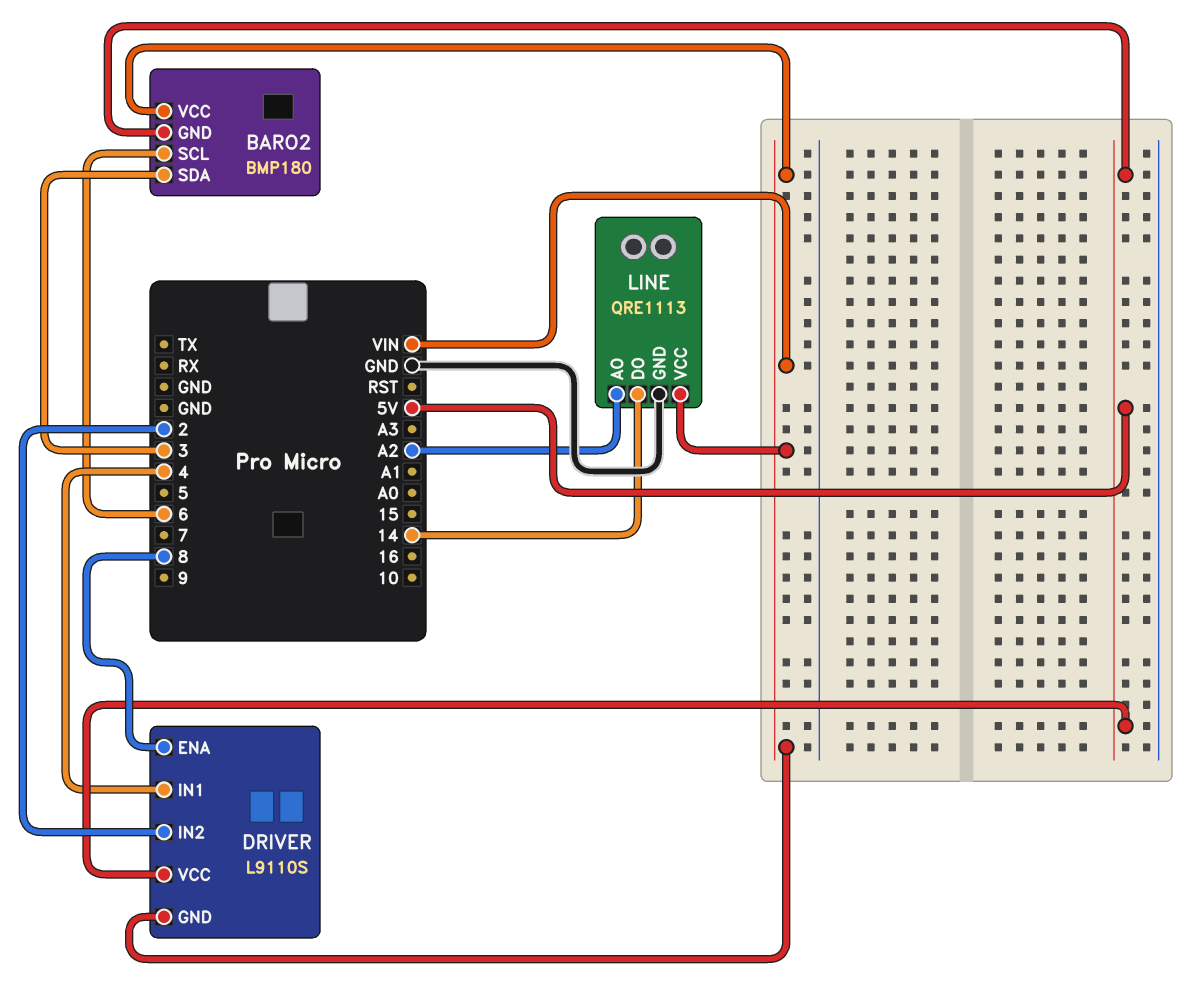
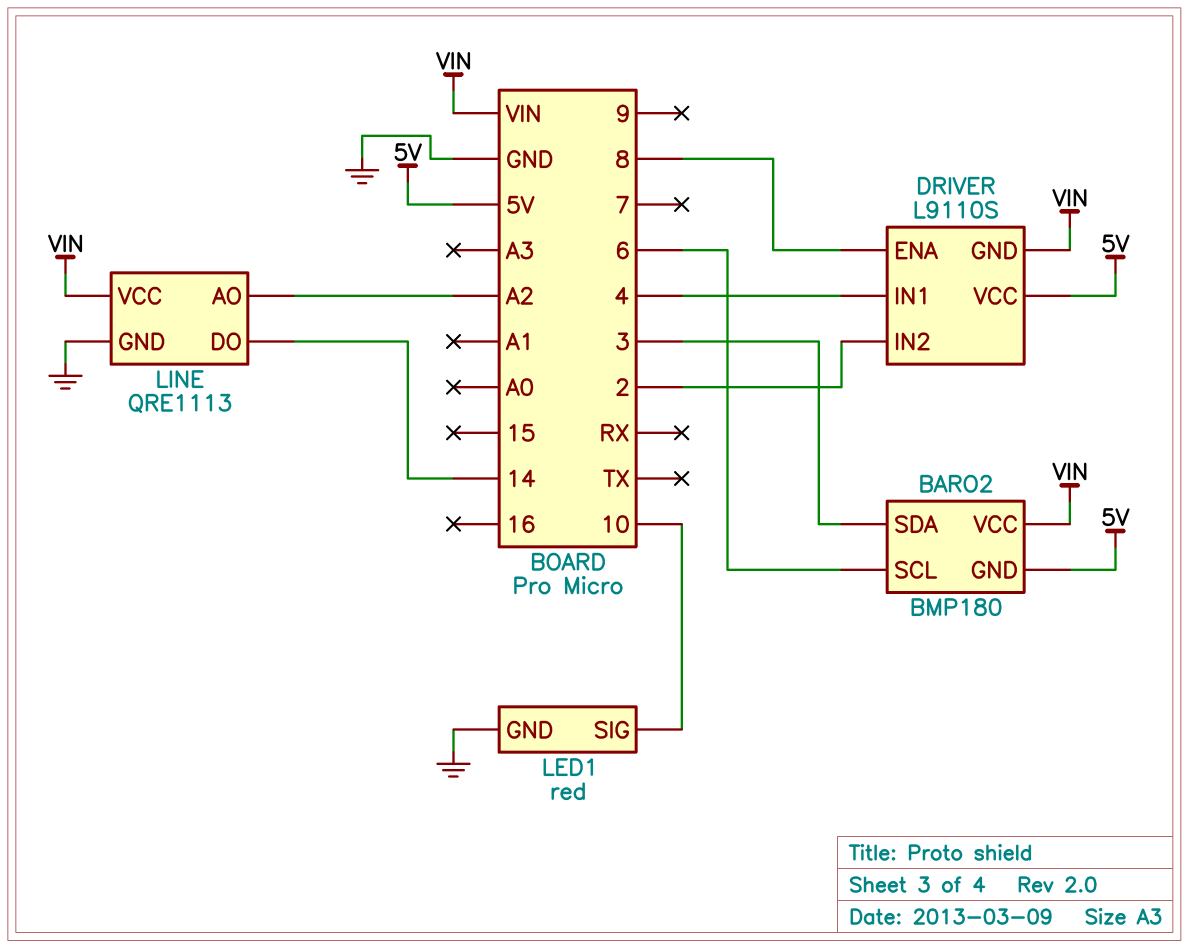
LED1: none -> red
LED1 pin GND: none -> GND
LED1 pin SIG: none -> 10

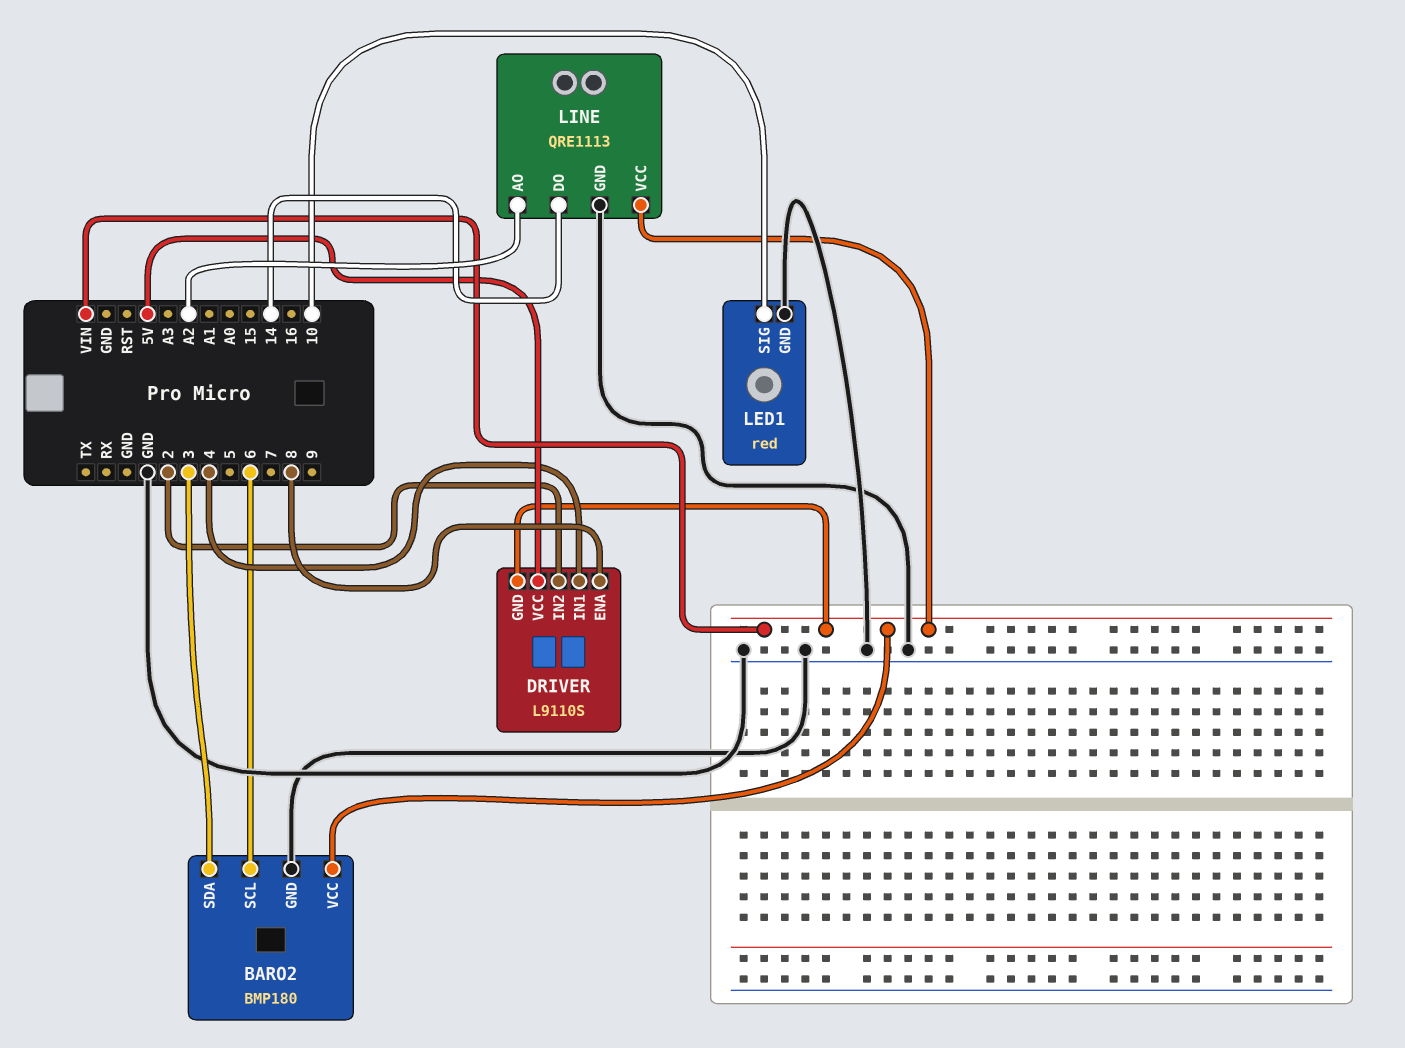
BARO2 pin GND: 5V -> GND

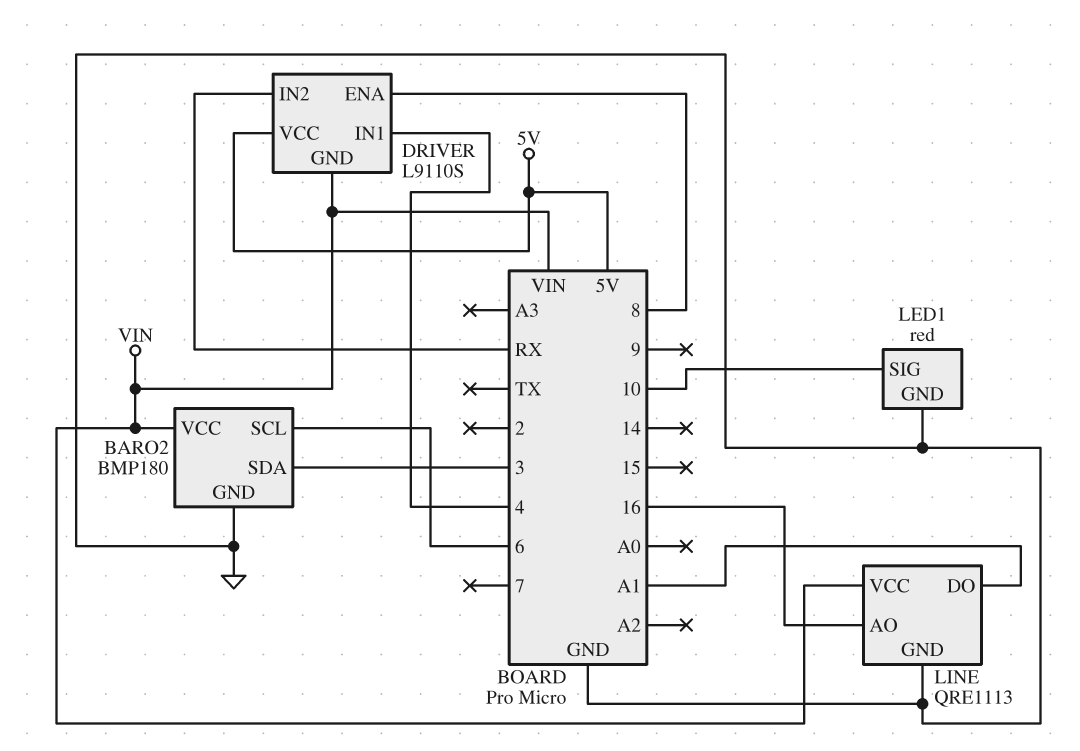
DRIVER pin IN2: 2 -> RX
LINE pin AO: A2 -> 16
LINE pin DO: 14 -> A1

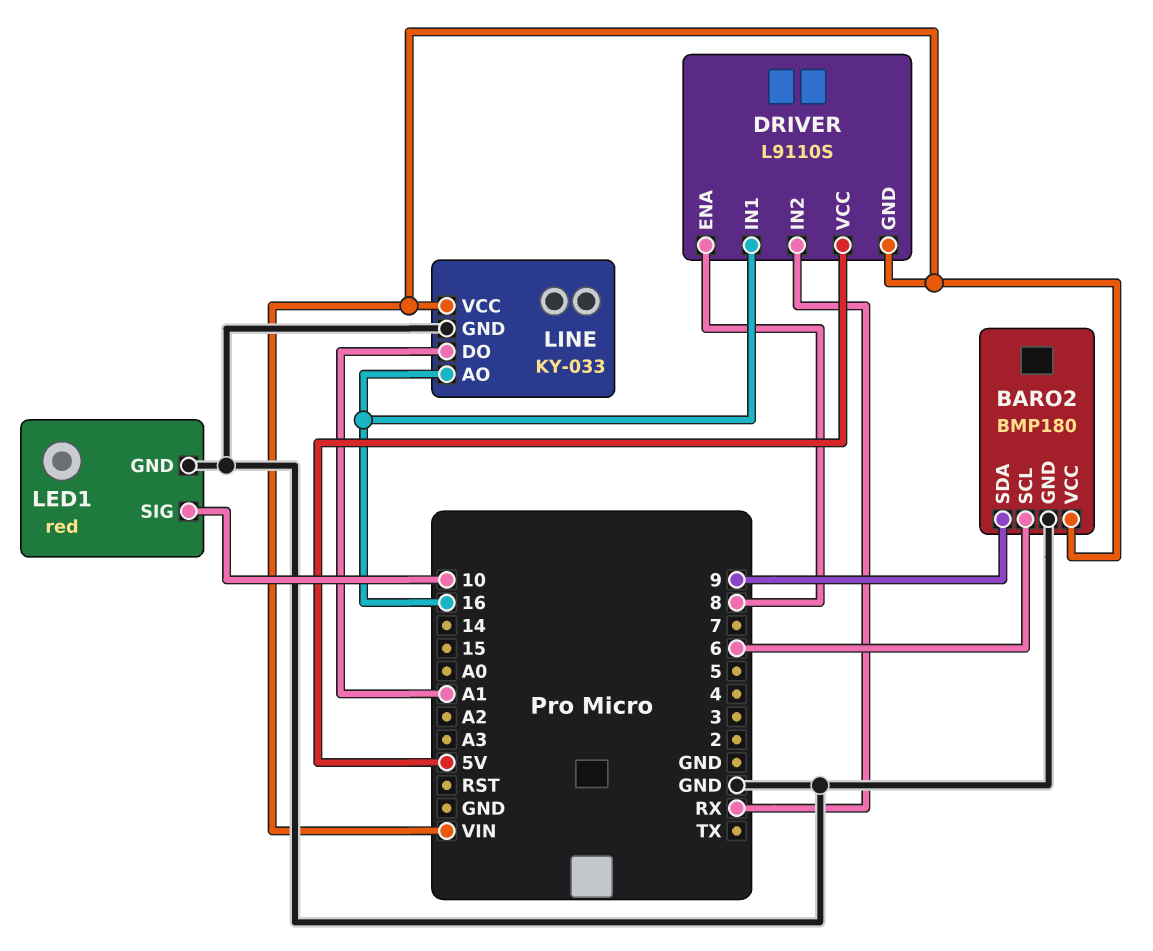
BARO2 pin SDA: 3 -> 9
DRIVER pin IN1: 4 -> 16
LINE: QRE1113 -> KY-033

